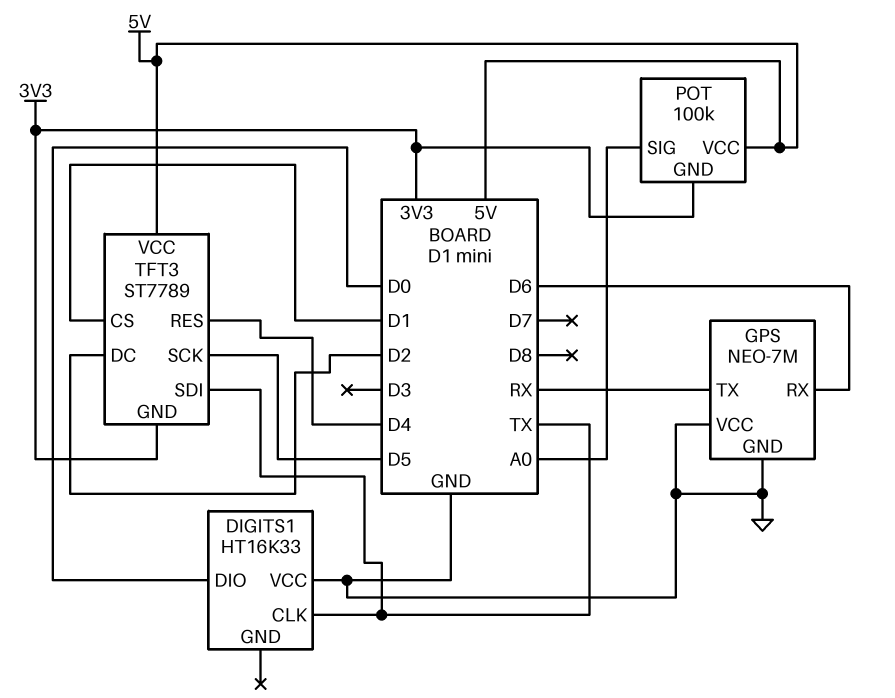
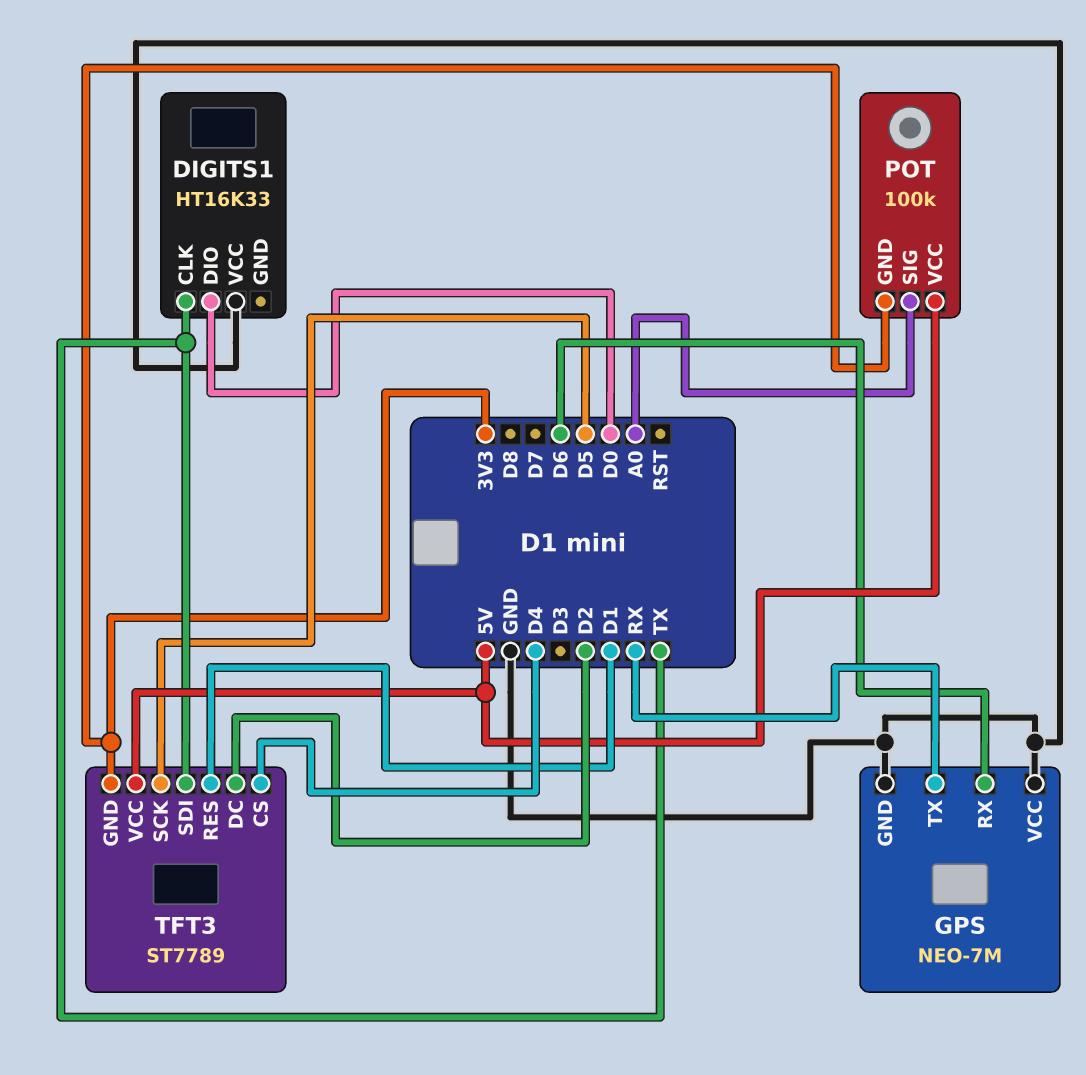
TFT3 pin CS: D1 -> D4
TFT3 pin RES: D4 -> D1

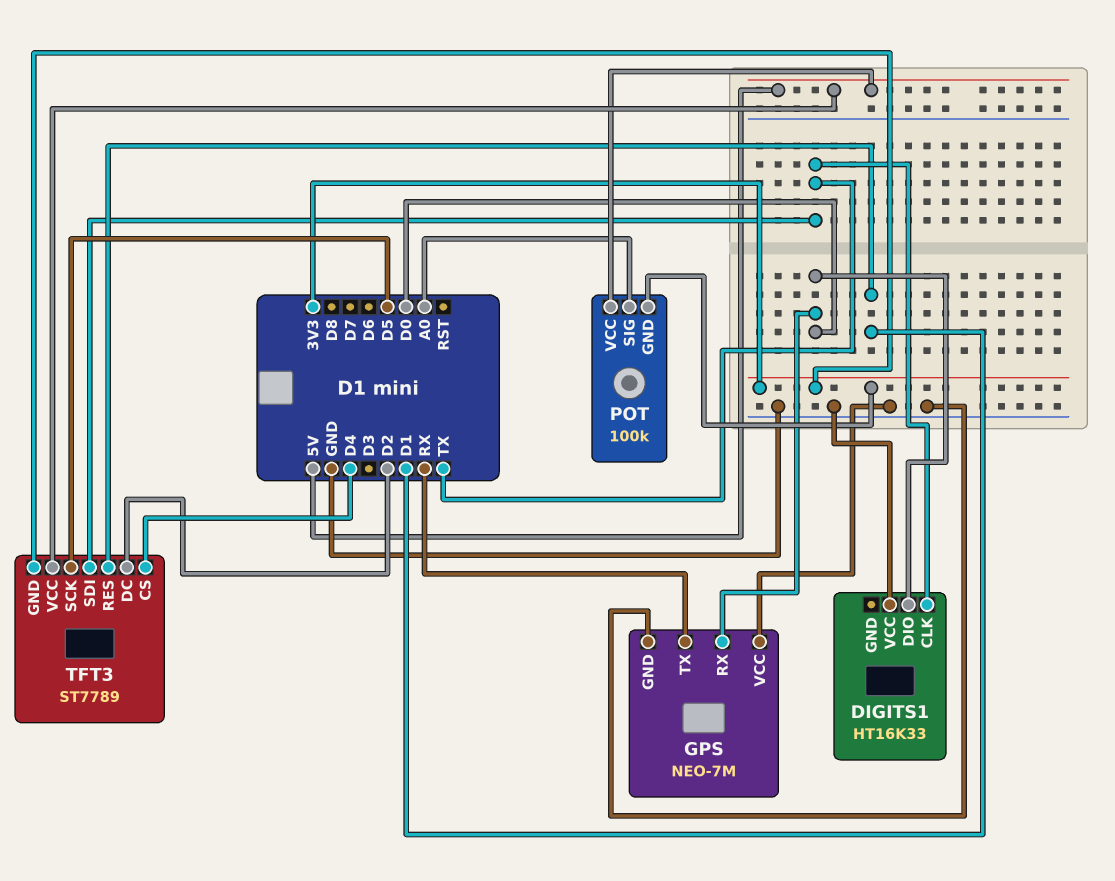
GPS pin RX: D6 -> D0

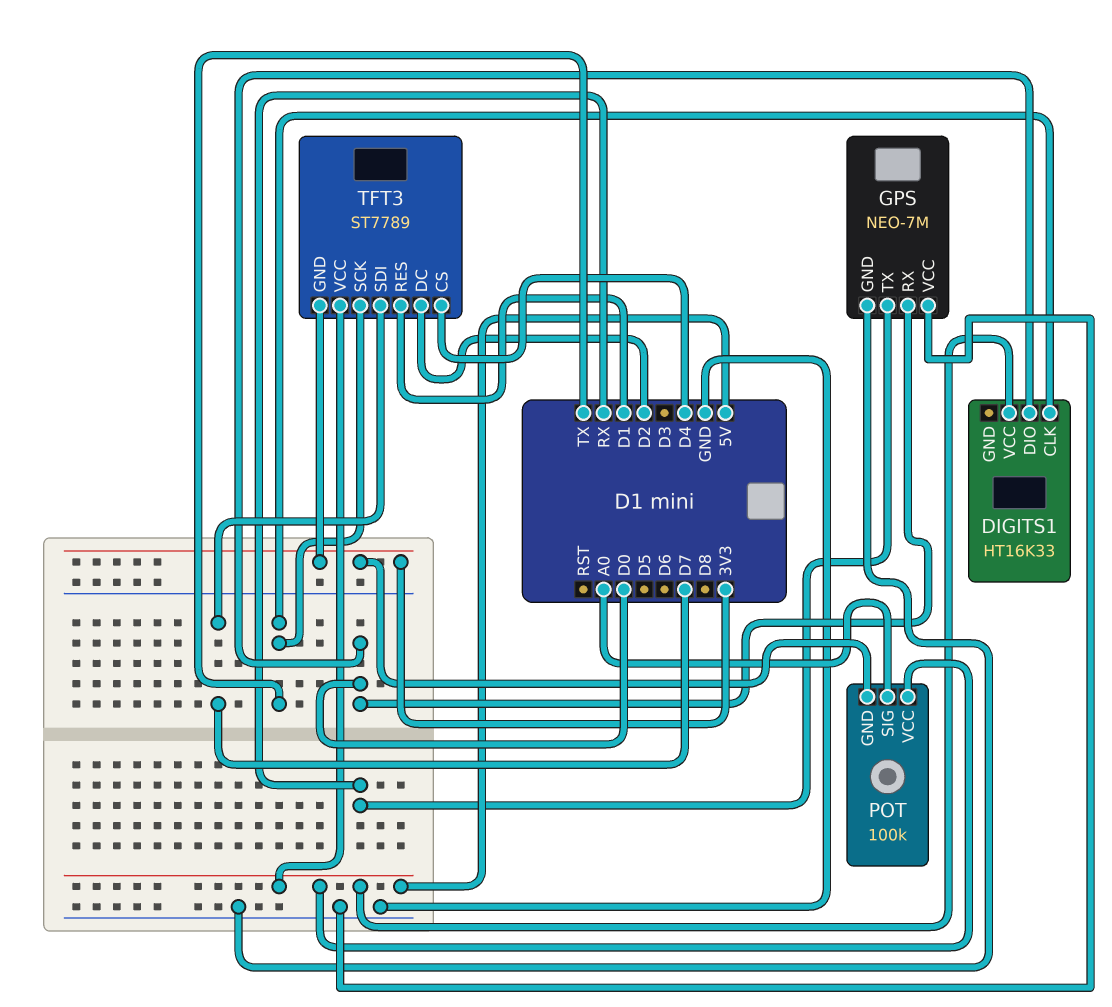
DIGITS1 pin VCC: GND -> 5V
TFT3 pin SCK: D5 -> TX
TFT3 pin SDI: TX -> D7

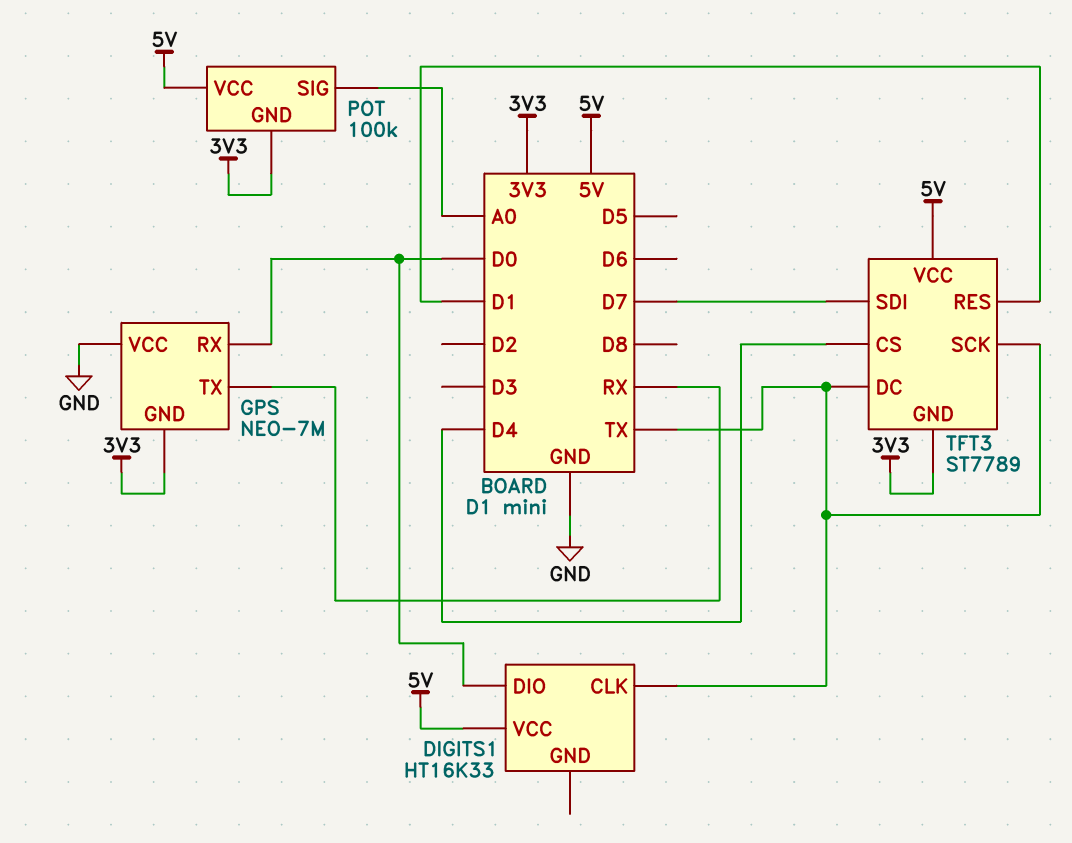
GPS pin GND: GND -> 3V3
TFT3 pin DC: D2 -> TX

